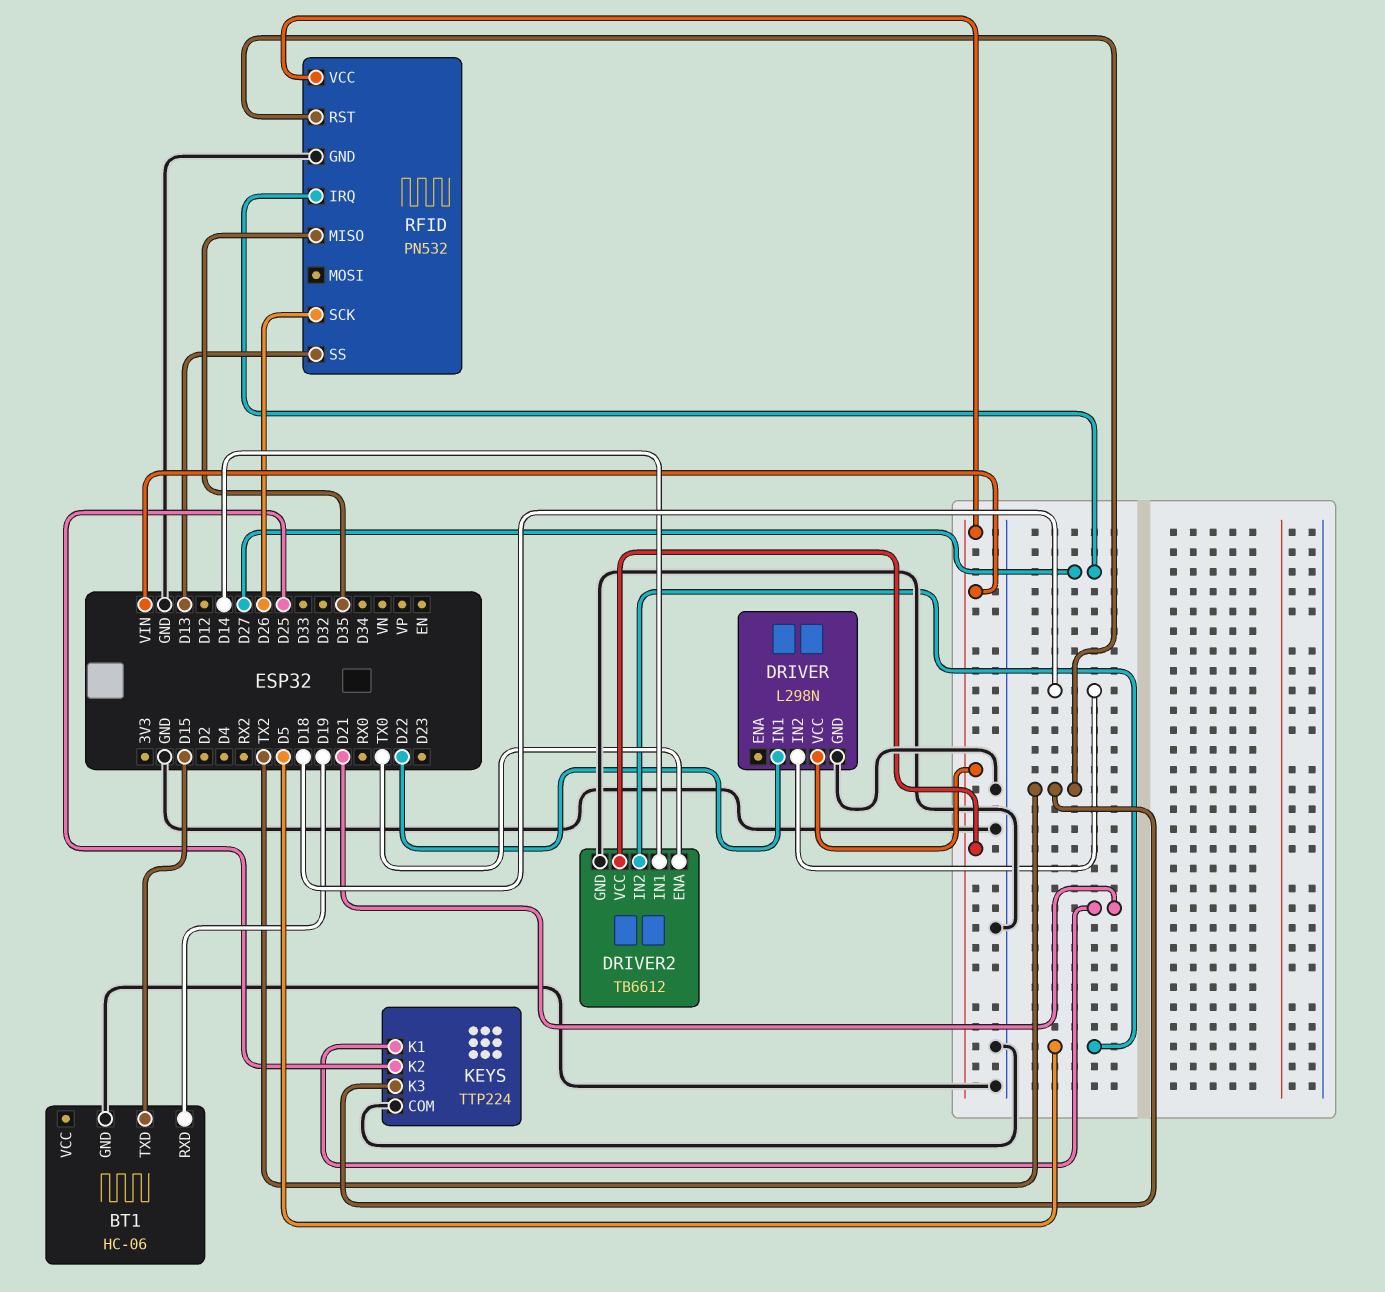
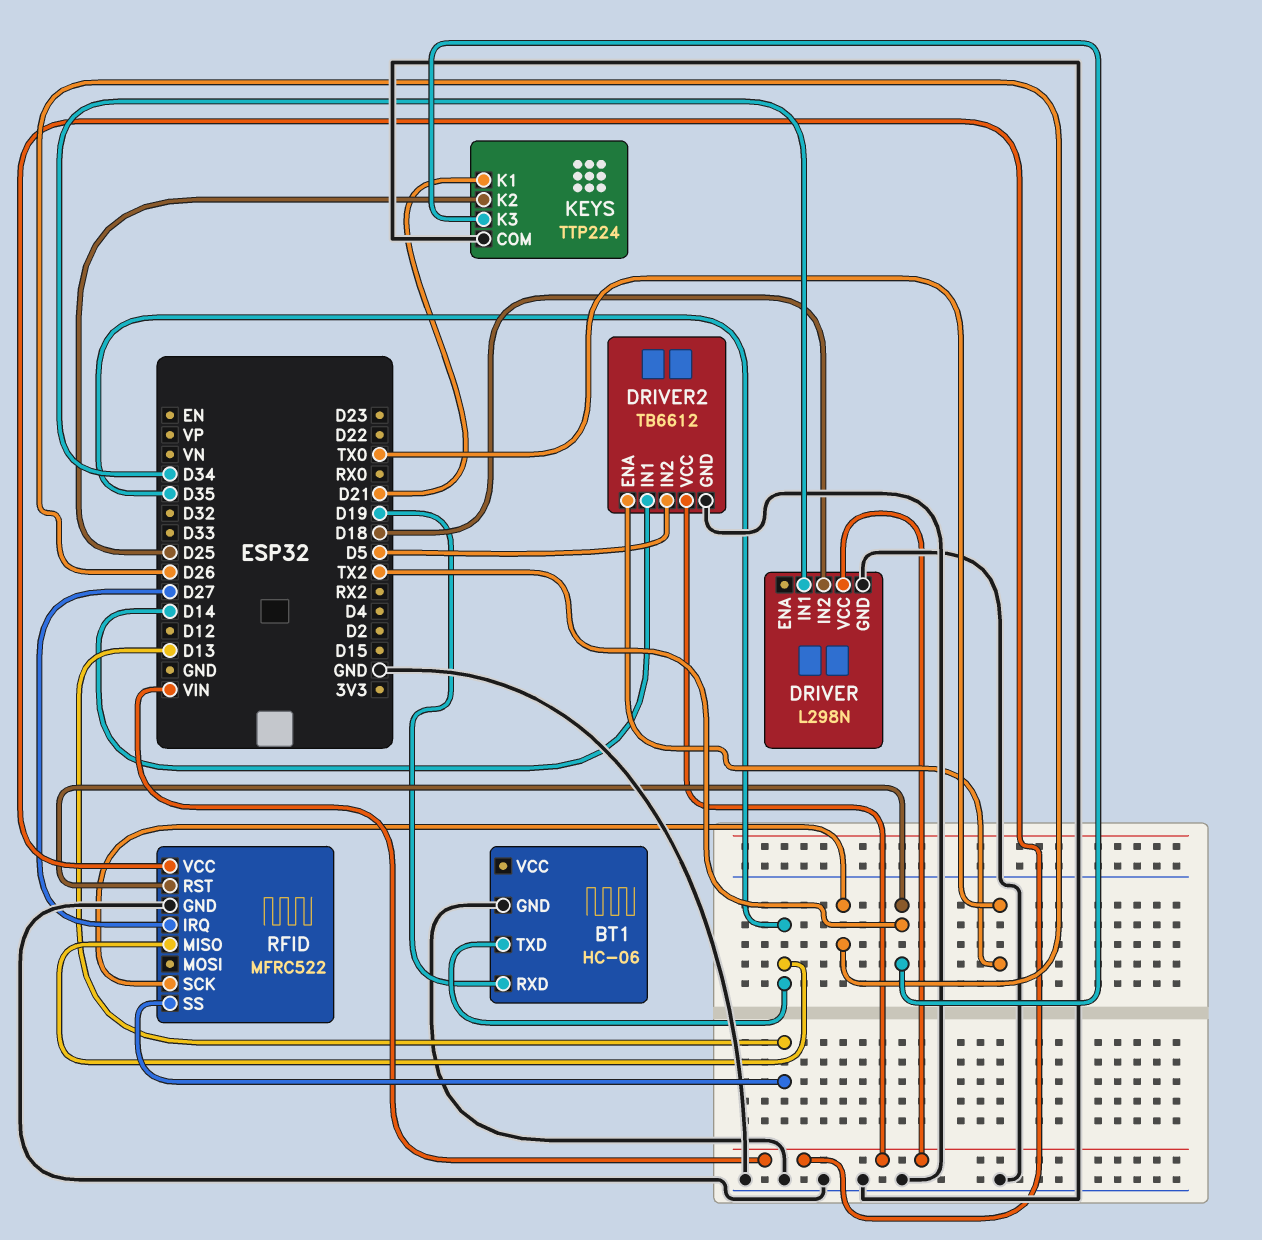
BT1 pin TXD: D15 -> D35
DRIVER pin IN1: D22 -> D34
RFID: PN532 -> MFRC522

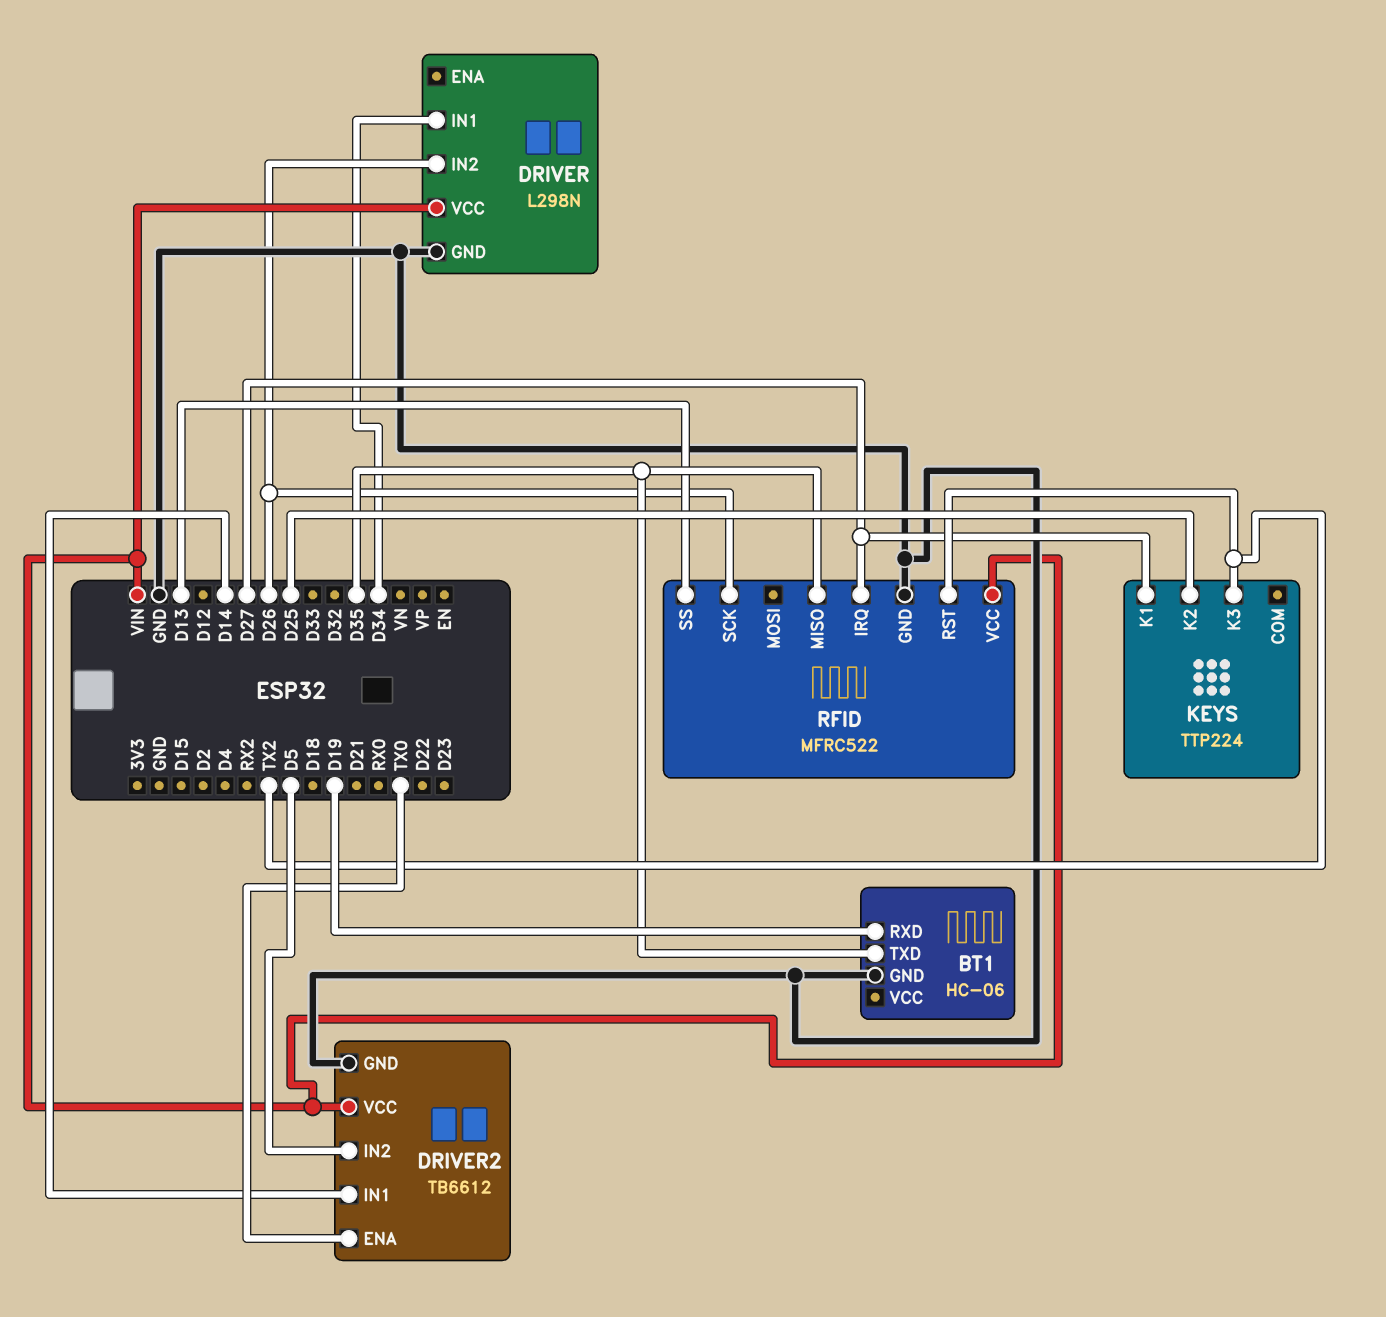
DRIVER pin IN2: D18 -> D26
KEYS pin COM: GND -> none
KEYS pin K1: D21 -> D27

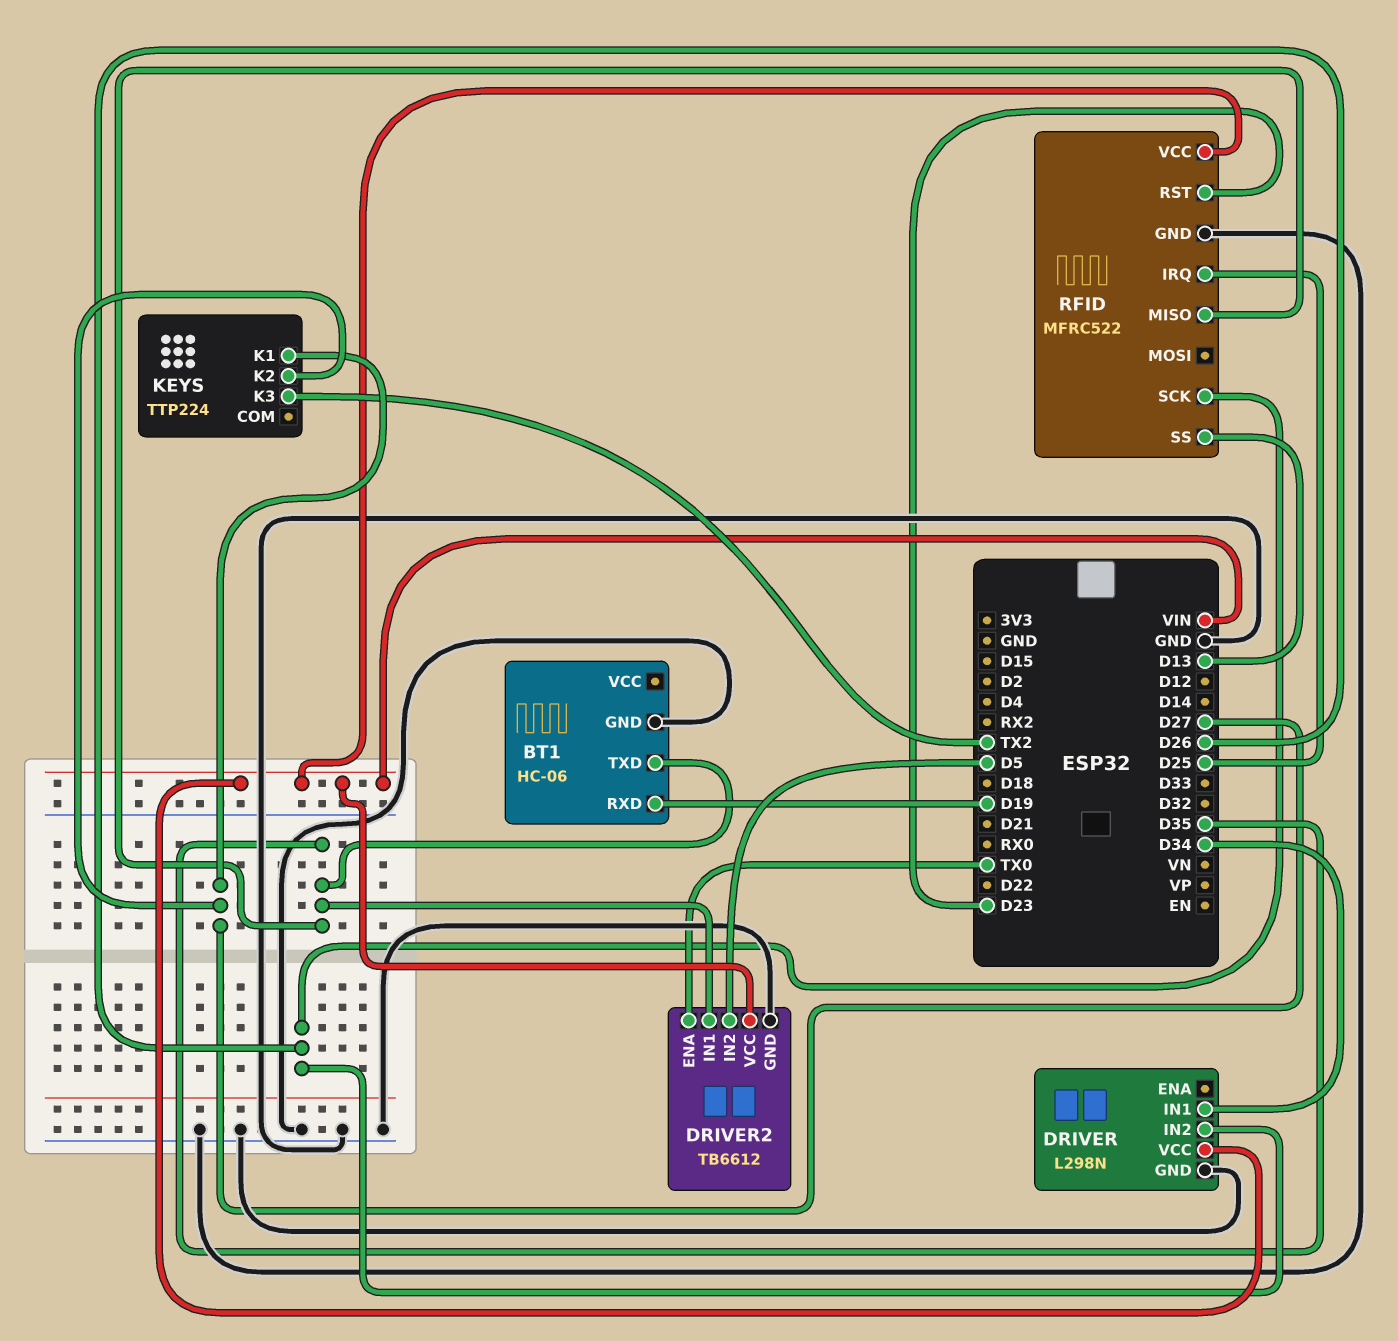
DRIVER2 pin IN1: D14 -> D35
KEYS pin K2: D25 -> D27
RFID pin IRQ: D27 -> D25
RFID pin RST: TX2 -> D23

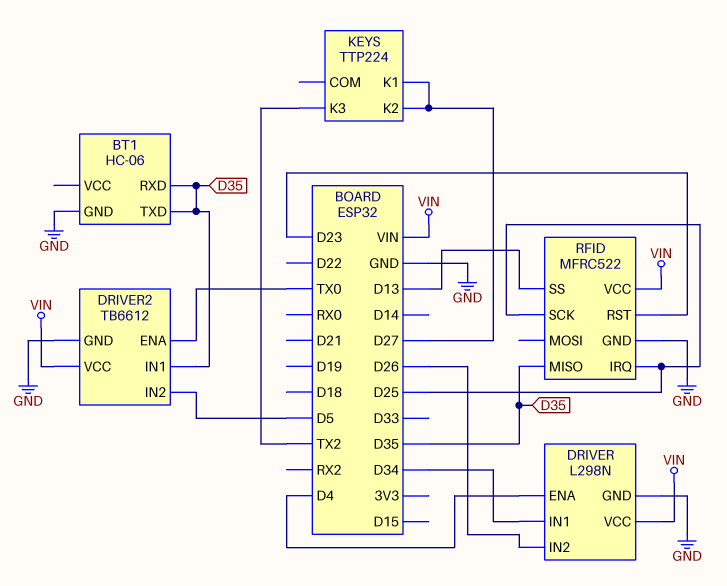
BT1 pin RXD: D19 -> D35
DRIVER pin ENA: none -> D4
RFID pin SCK: D26 -> D25

